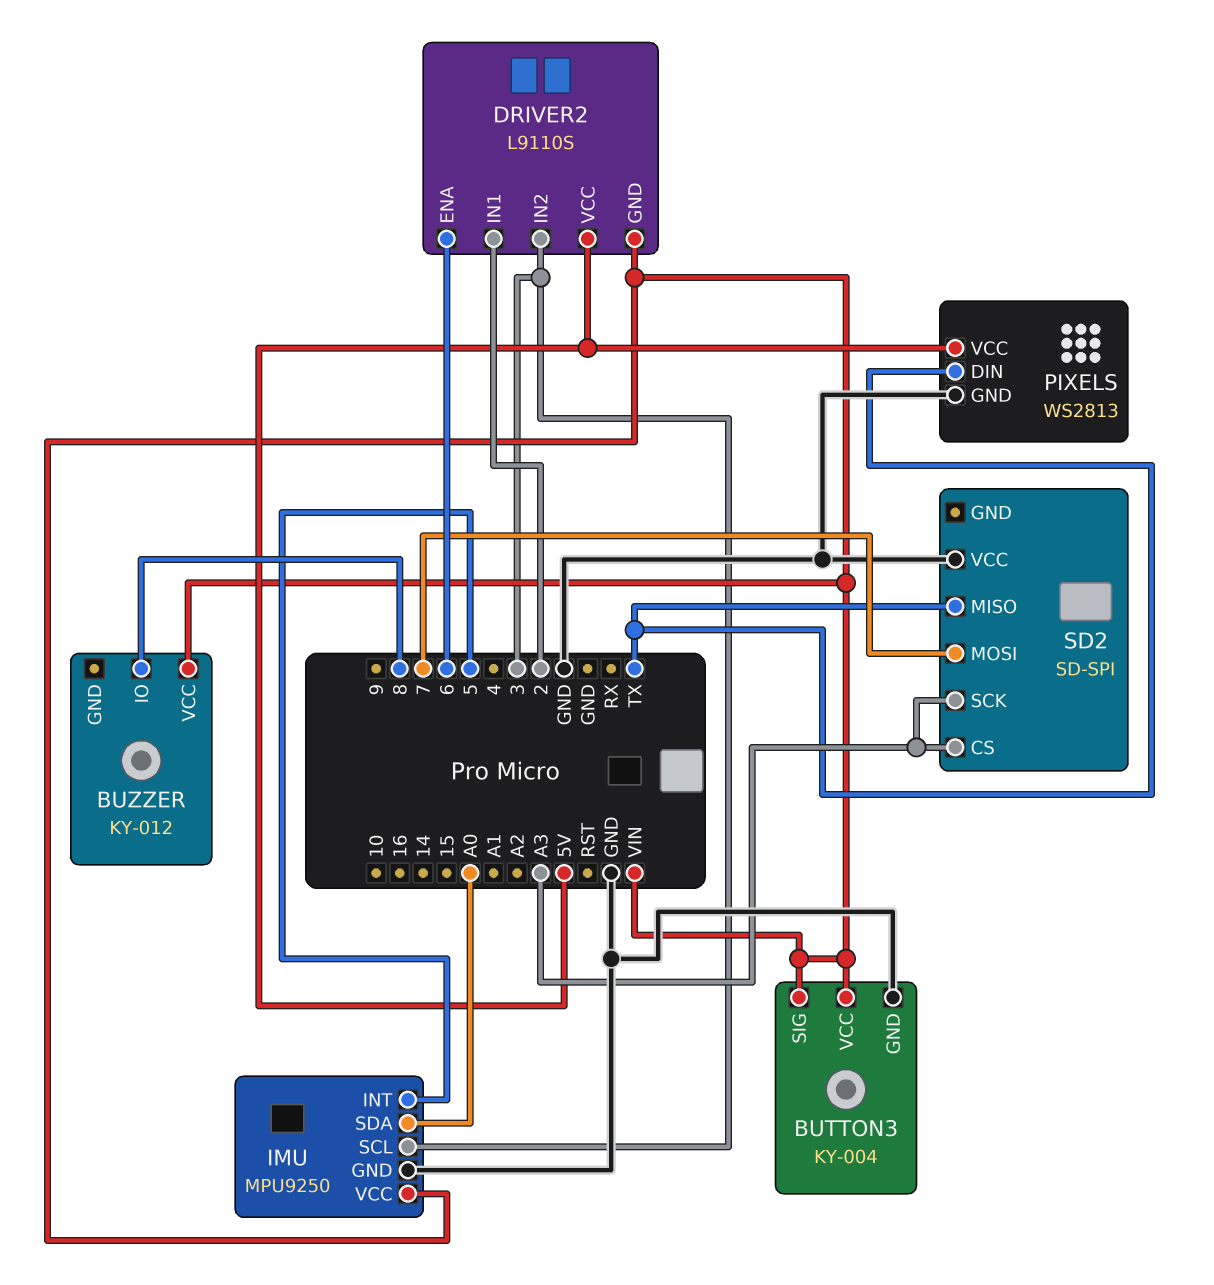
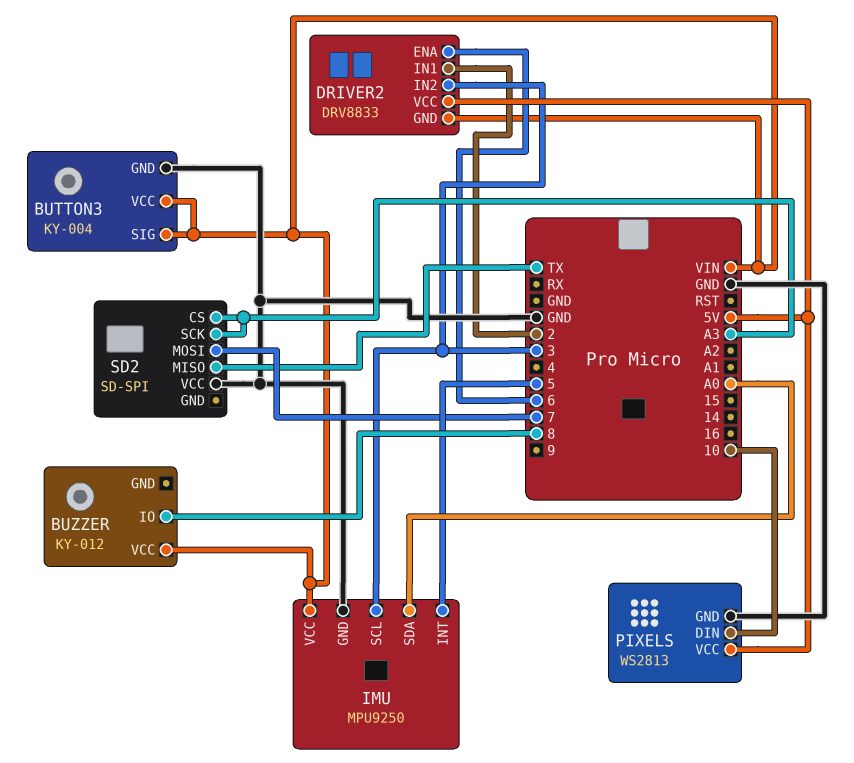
DRIVER2: L9110S -> DRV8833
PIXELS pin DIN: TX -> 10

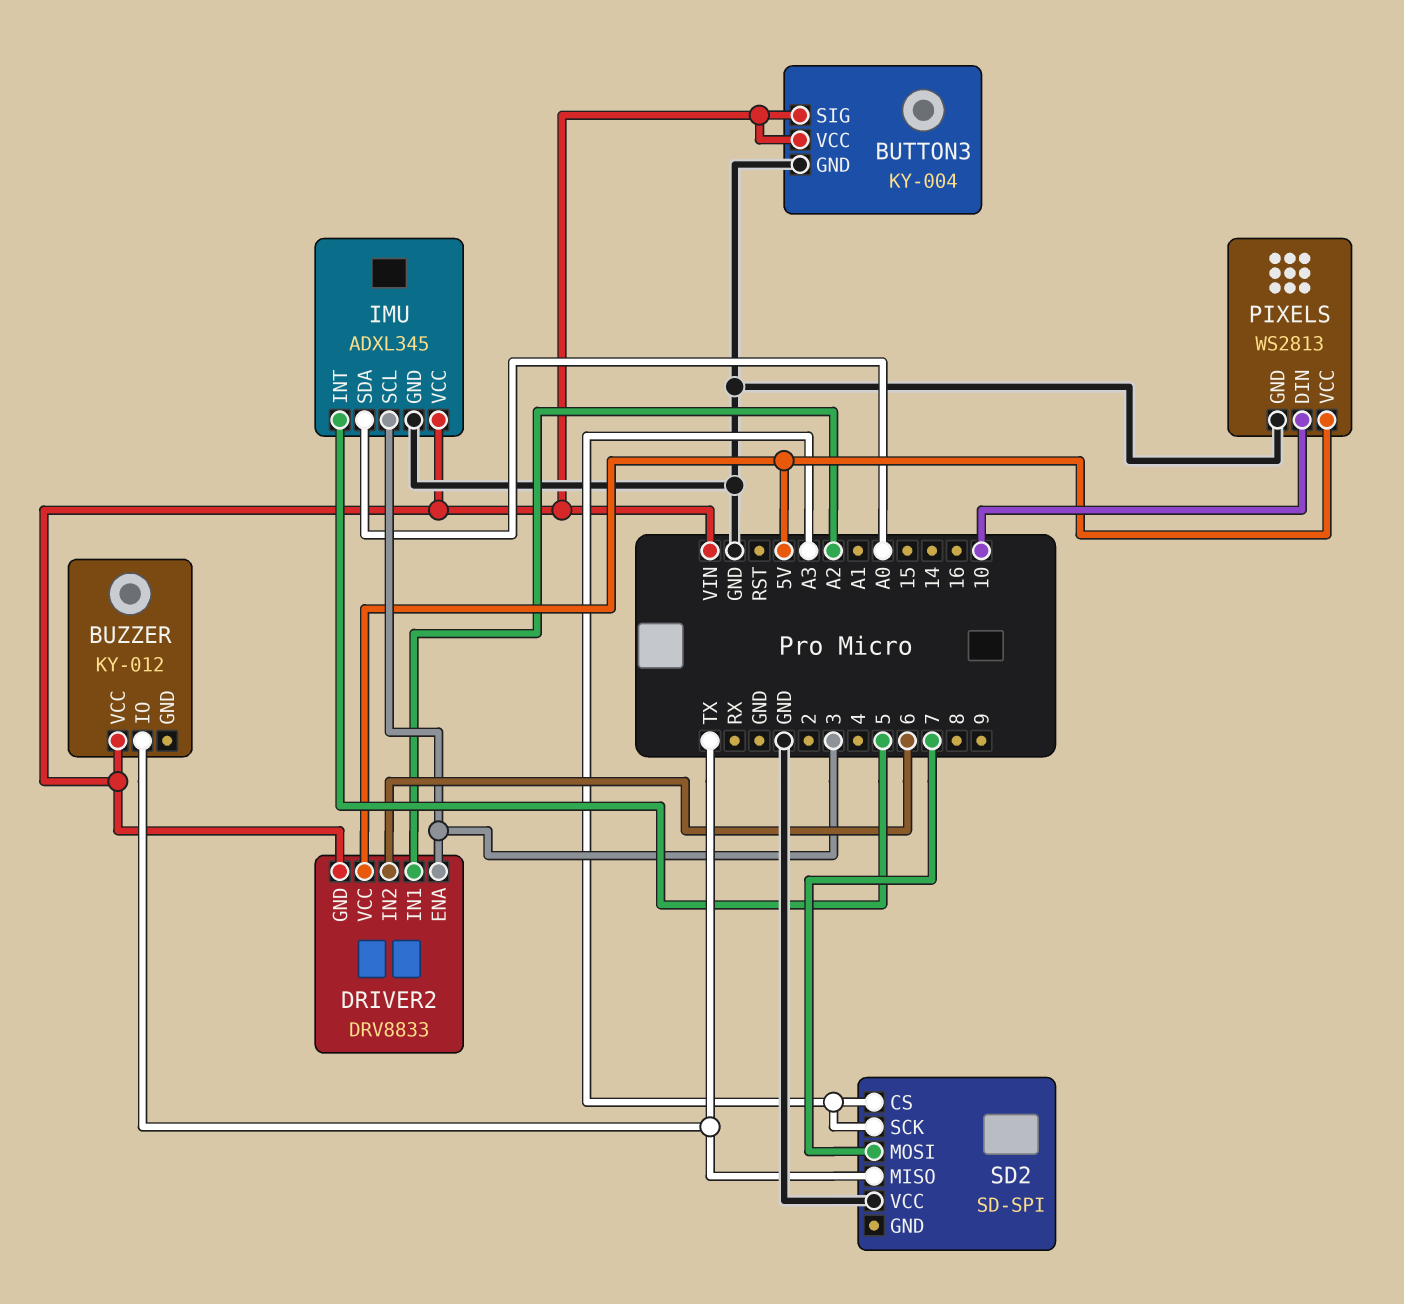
BUZZER pin IO: 8 -> TX
DRIVER2 pin ENA: 6 -> 3
DRIVER2 pin IN1: 2 -> A2
DRIVER2 pin IN2: 3 -> 6
IMU: MPU9250 -> ADXL345

